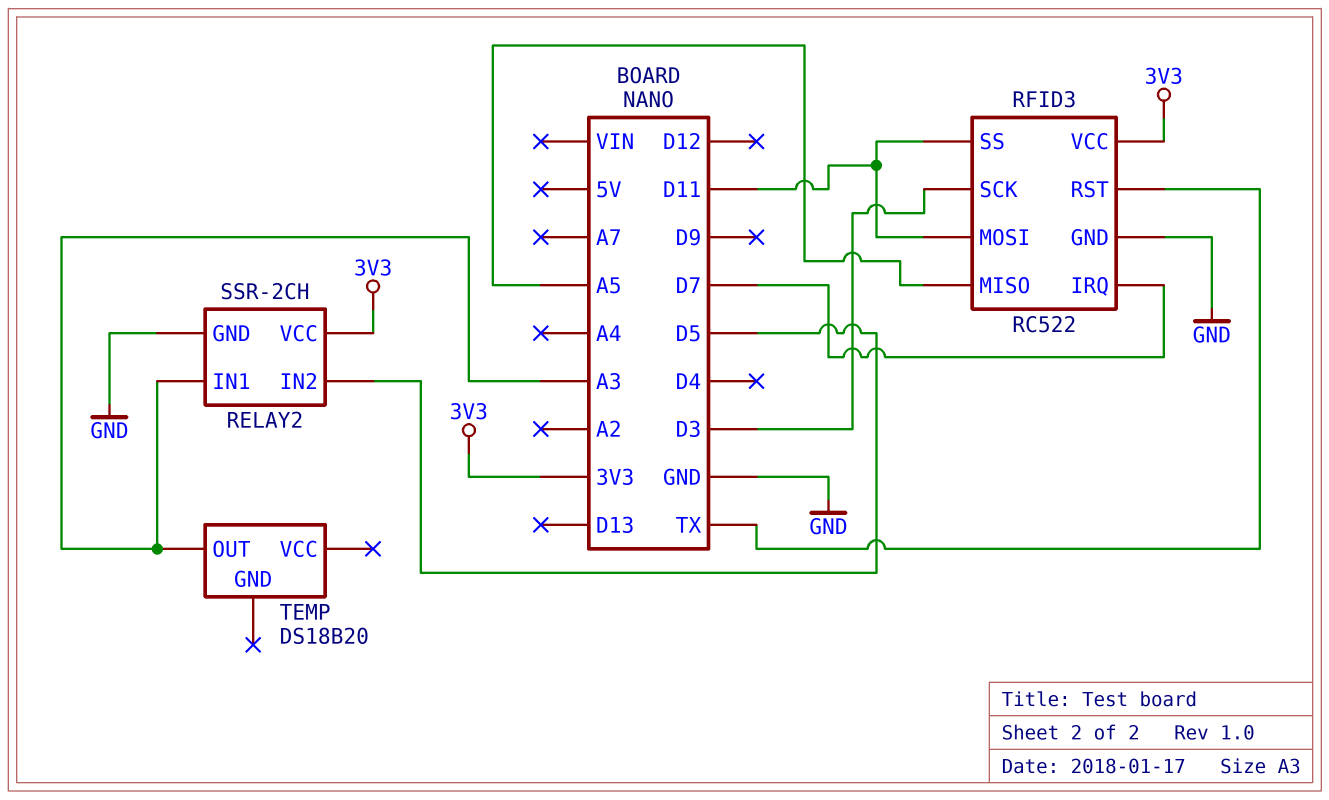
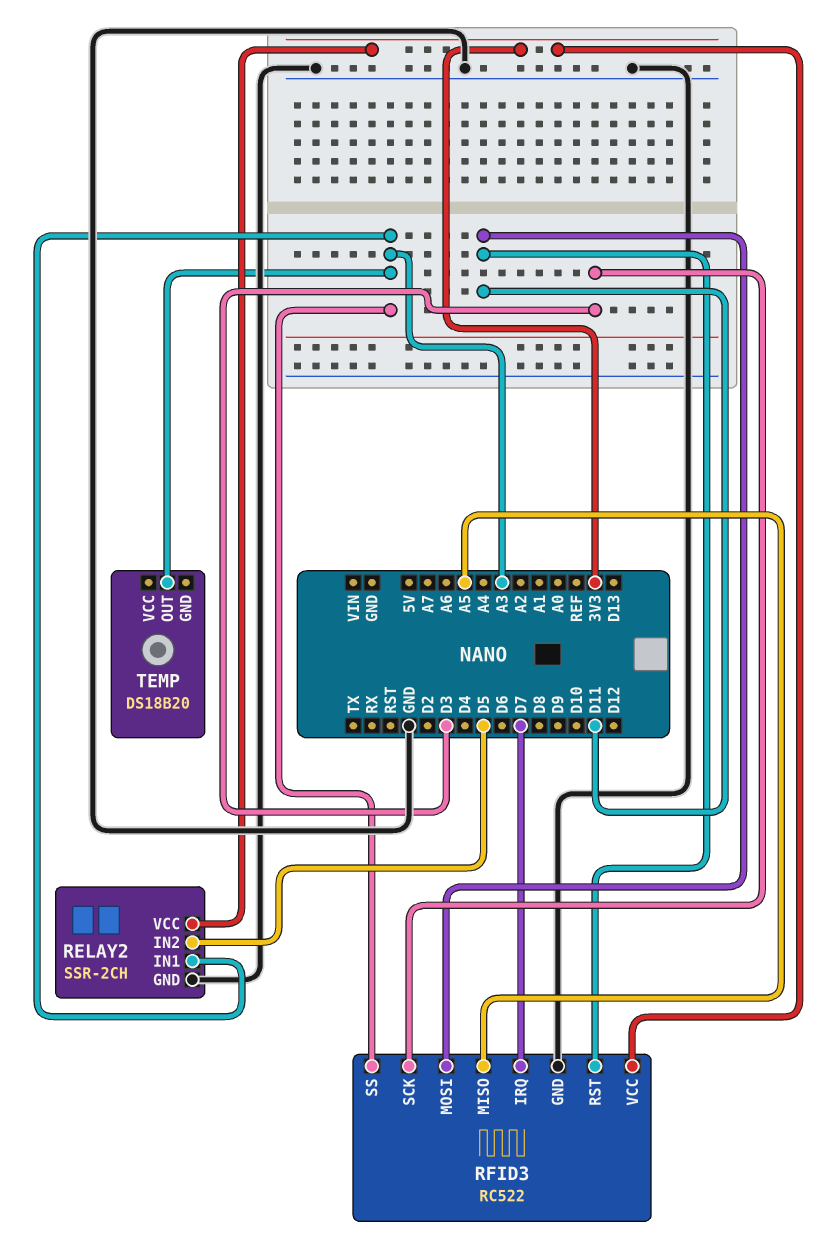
RFID3 pin RST: TX -> D11
RFID3 pin SS: D11 -> A3

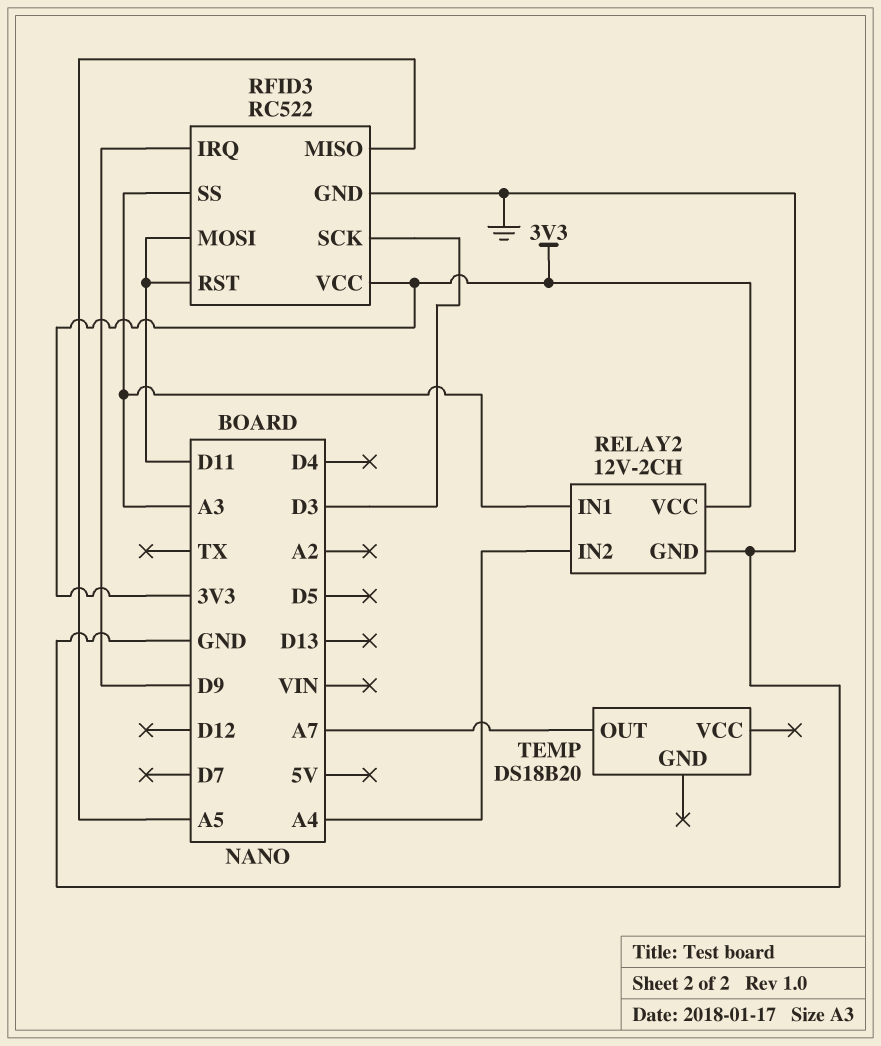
RELAY2: SSR-2CH -> 12V-2CH
RELAY2 pin IN2: D5 -> A4
RFID3 pin IRQ: D7 -> D9
TEMP pin OUT: A3 -> A7

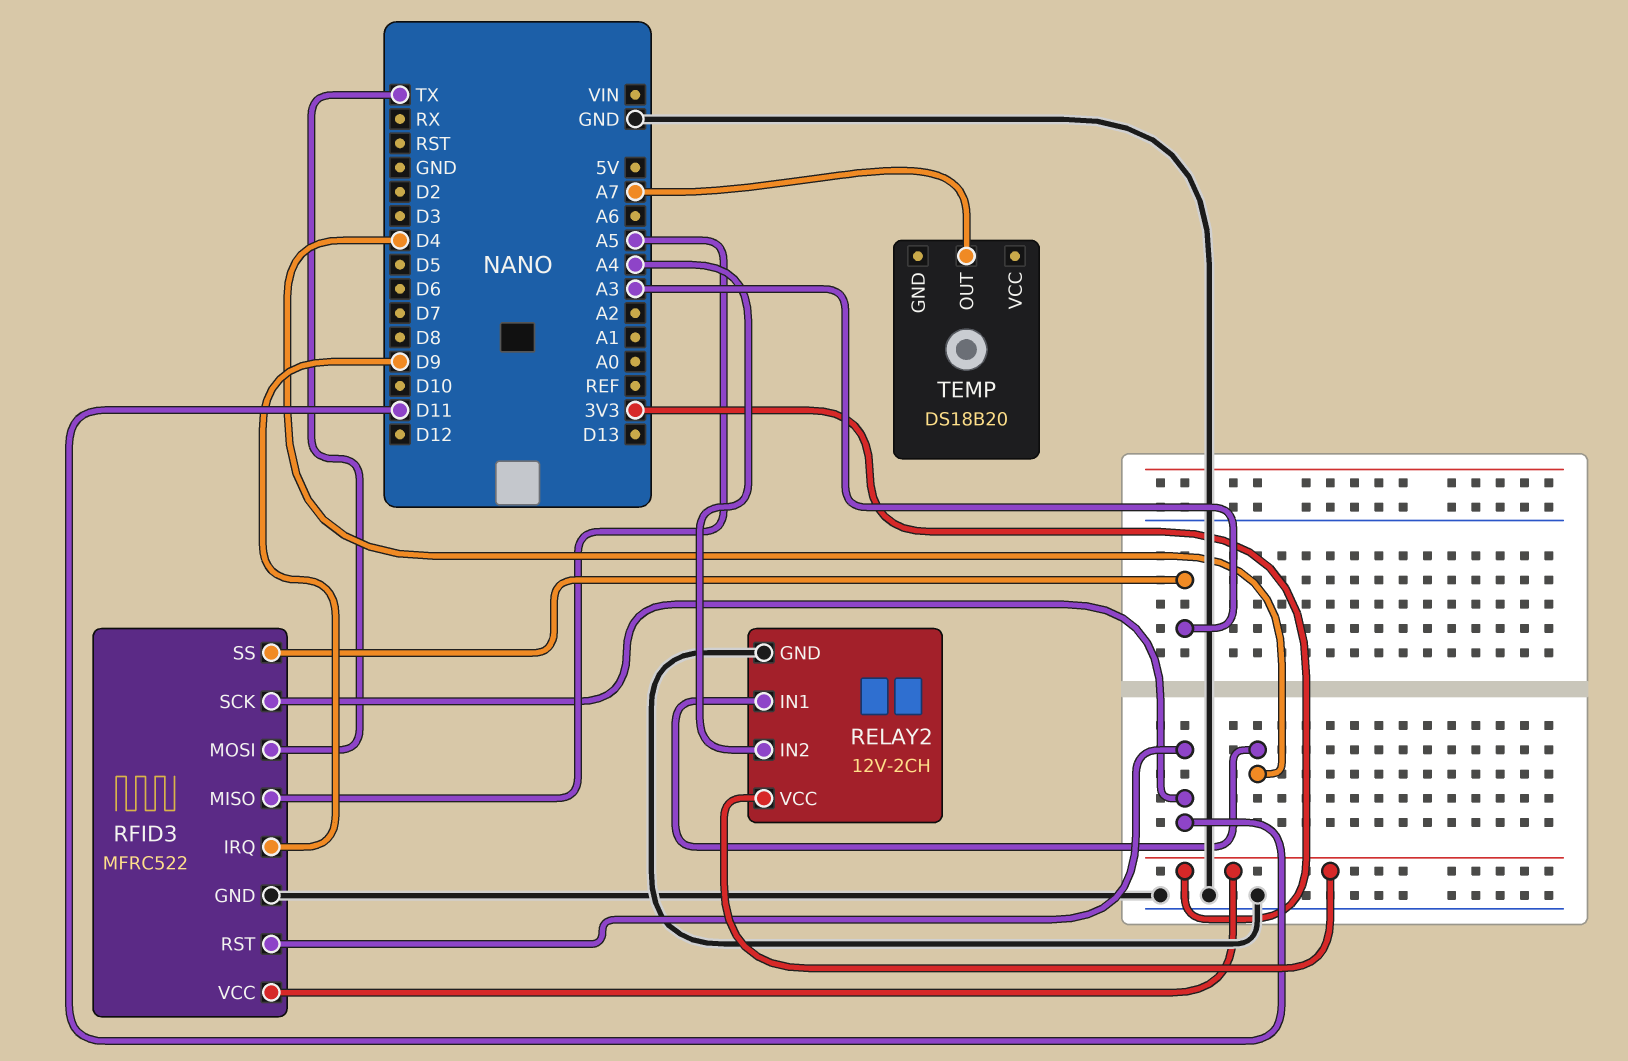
RELAY2 pin IN1: A3 -> D4
RFID3: RC522 -> MFRC522
RFID3 pin MOSI: D11 -> TX
RFID3 pin SCK: D3 -> D11

